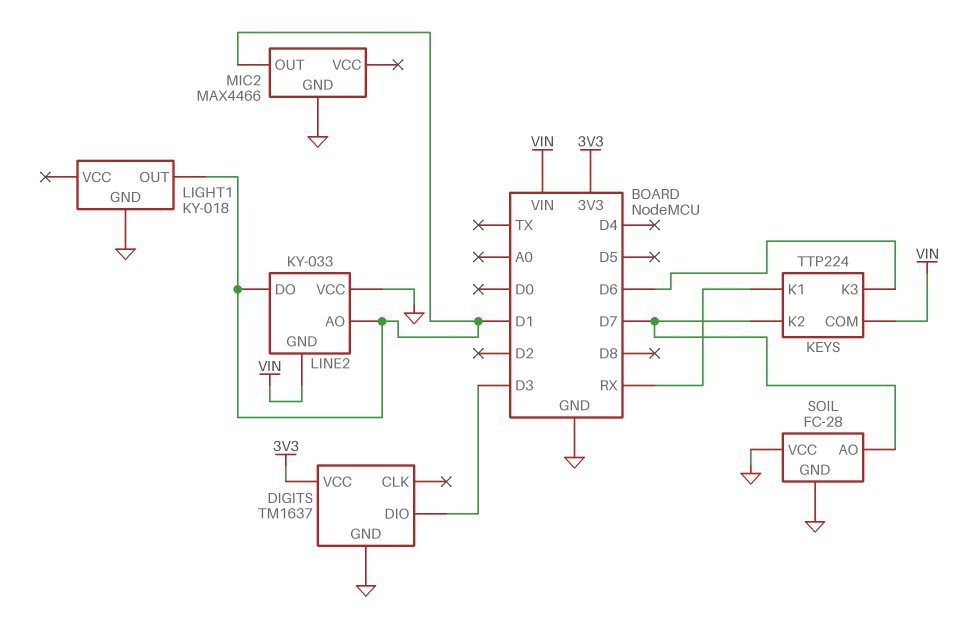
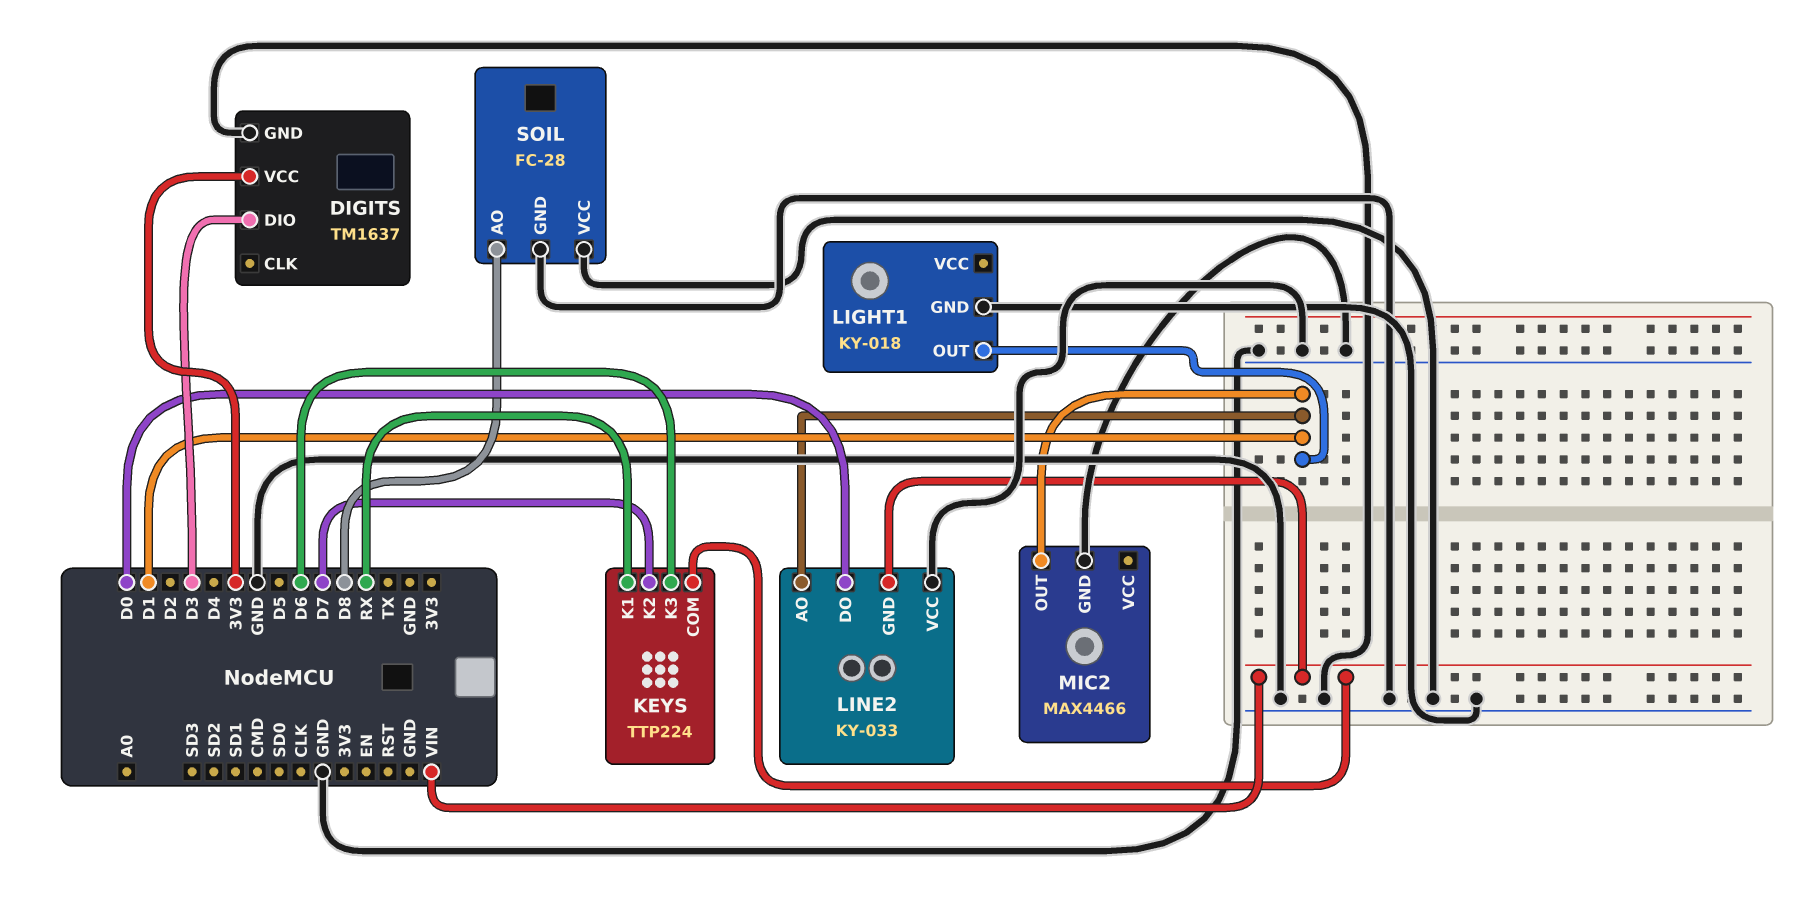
LINE2 pin DO: D1 -> D0
SOIL pin AO: D7 -> D8

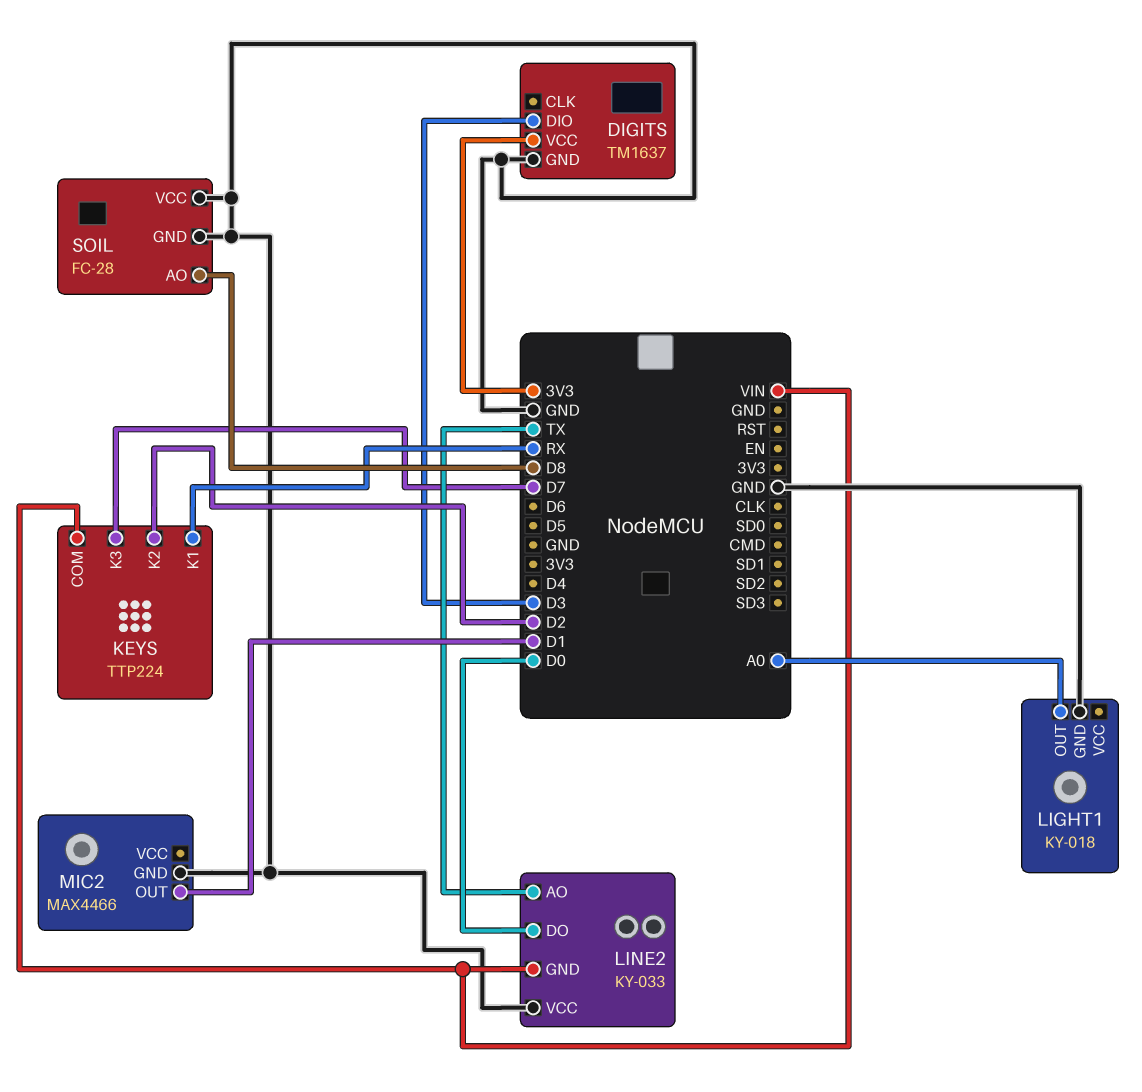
KEYS pin K2: D7 -> D2
KEYS pin K3: D6 -> D7
LIGHT1 pin OUT: D1 -> A0
LINE2 pin AO: D1 -> TX

